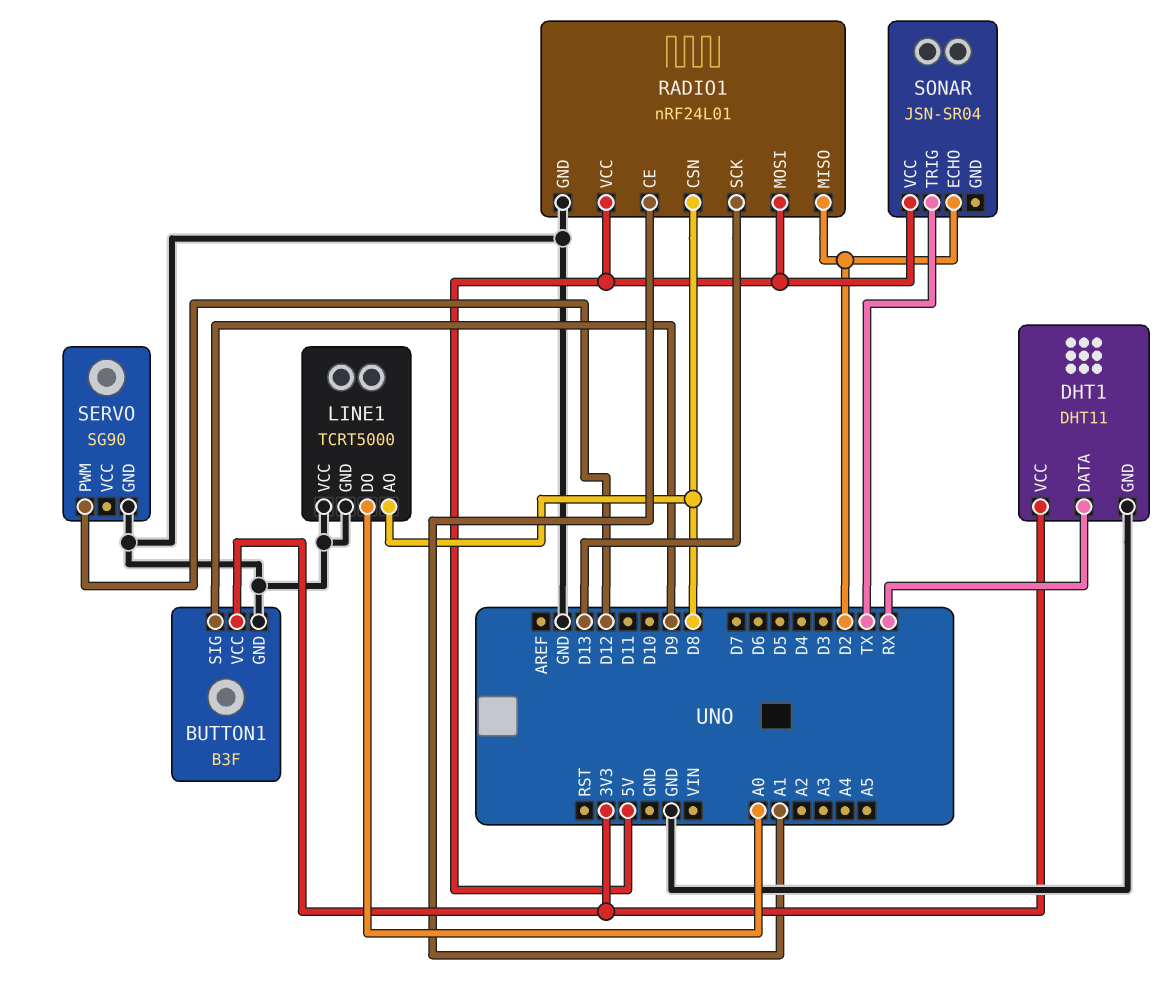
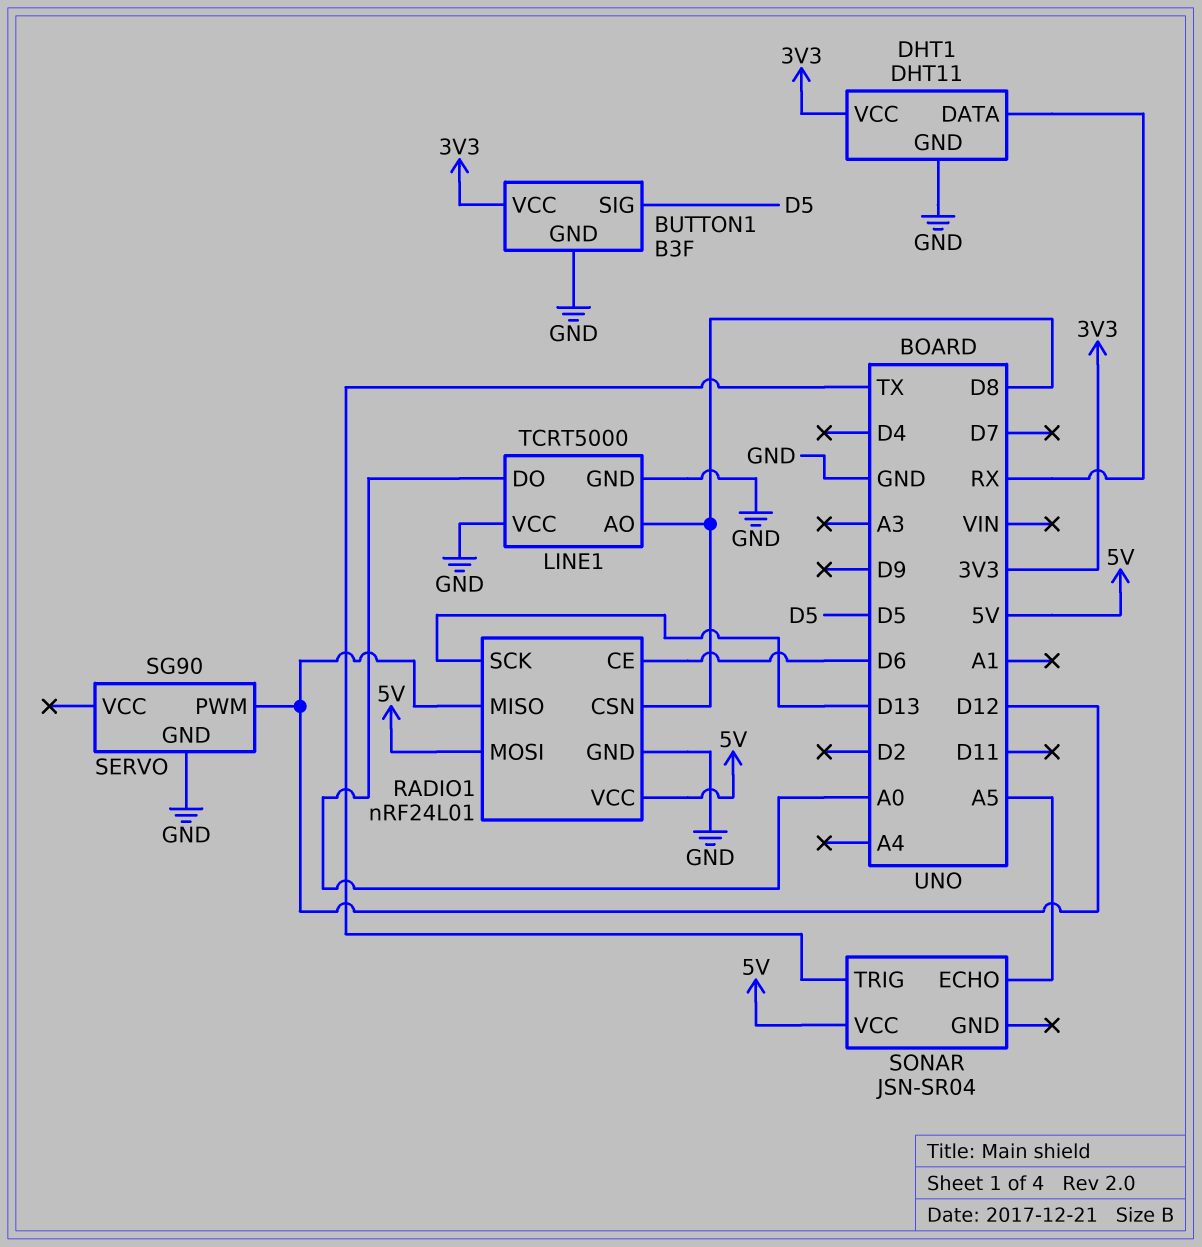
BUTTON1 pin SIG: D9 -> D5
RADIO1 pin CE: A1 -> D6
RADIO1 pin MISO: D2 -> D12
SONAR pin ECHO: D2 -> A5

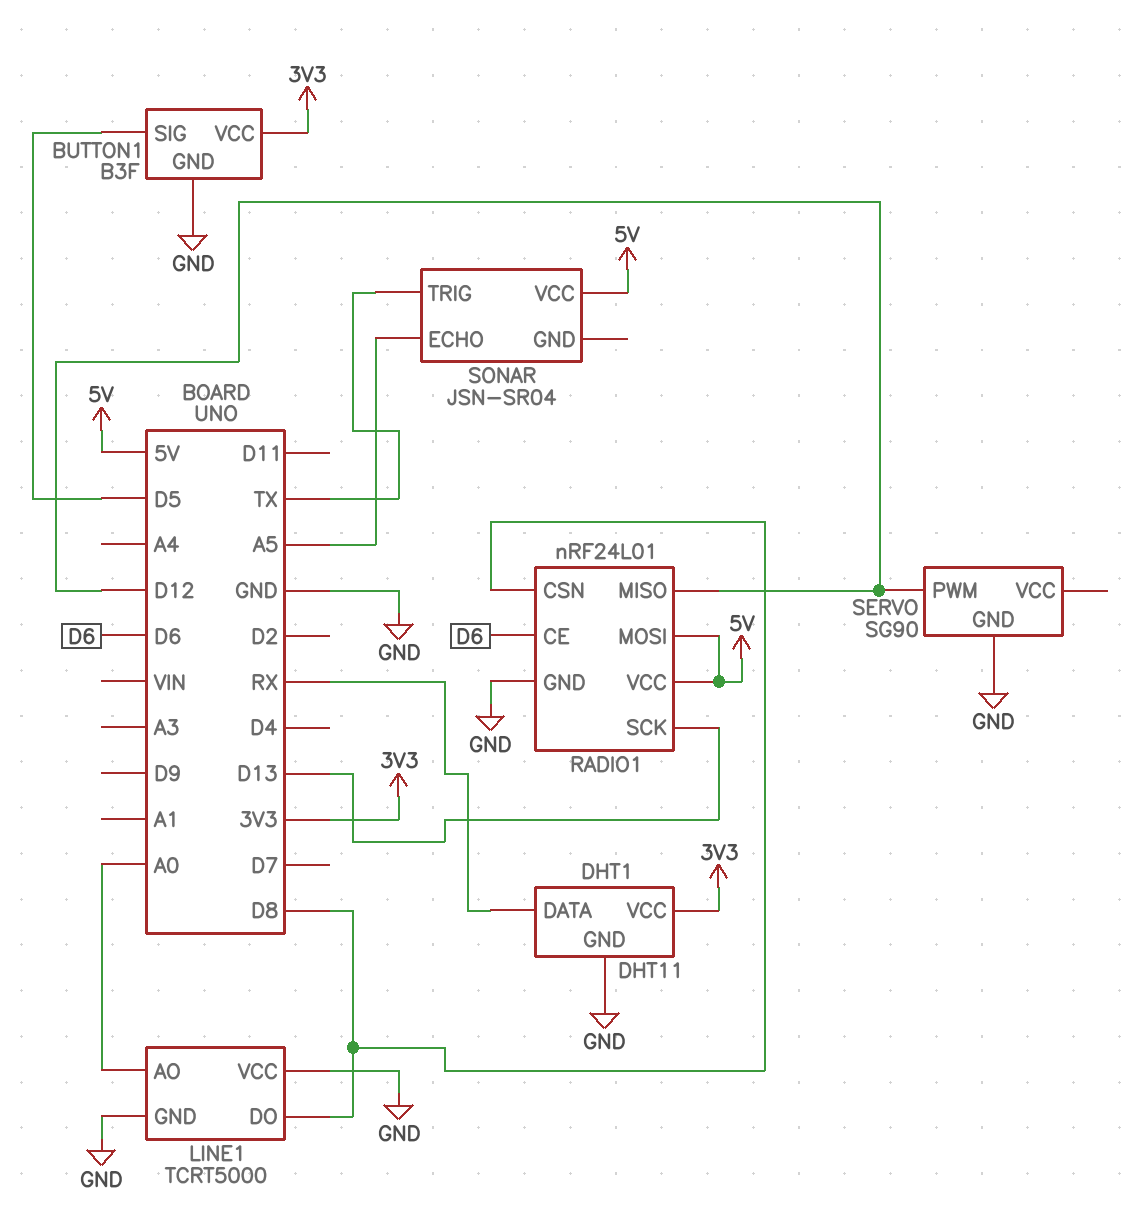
LINE1 pin AO: D8 -> A0
LINE1 pin DO: A0 -> D8

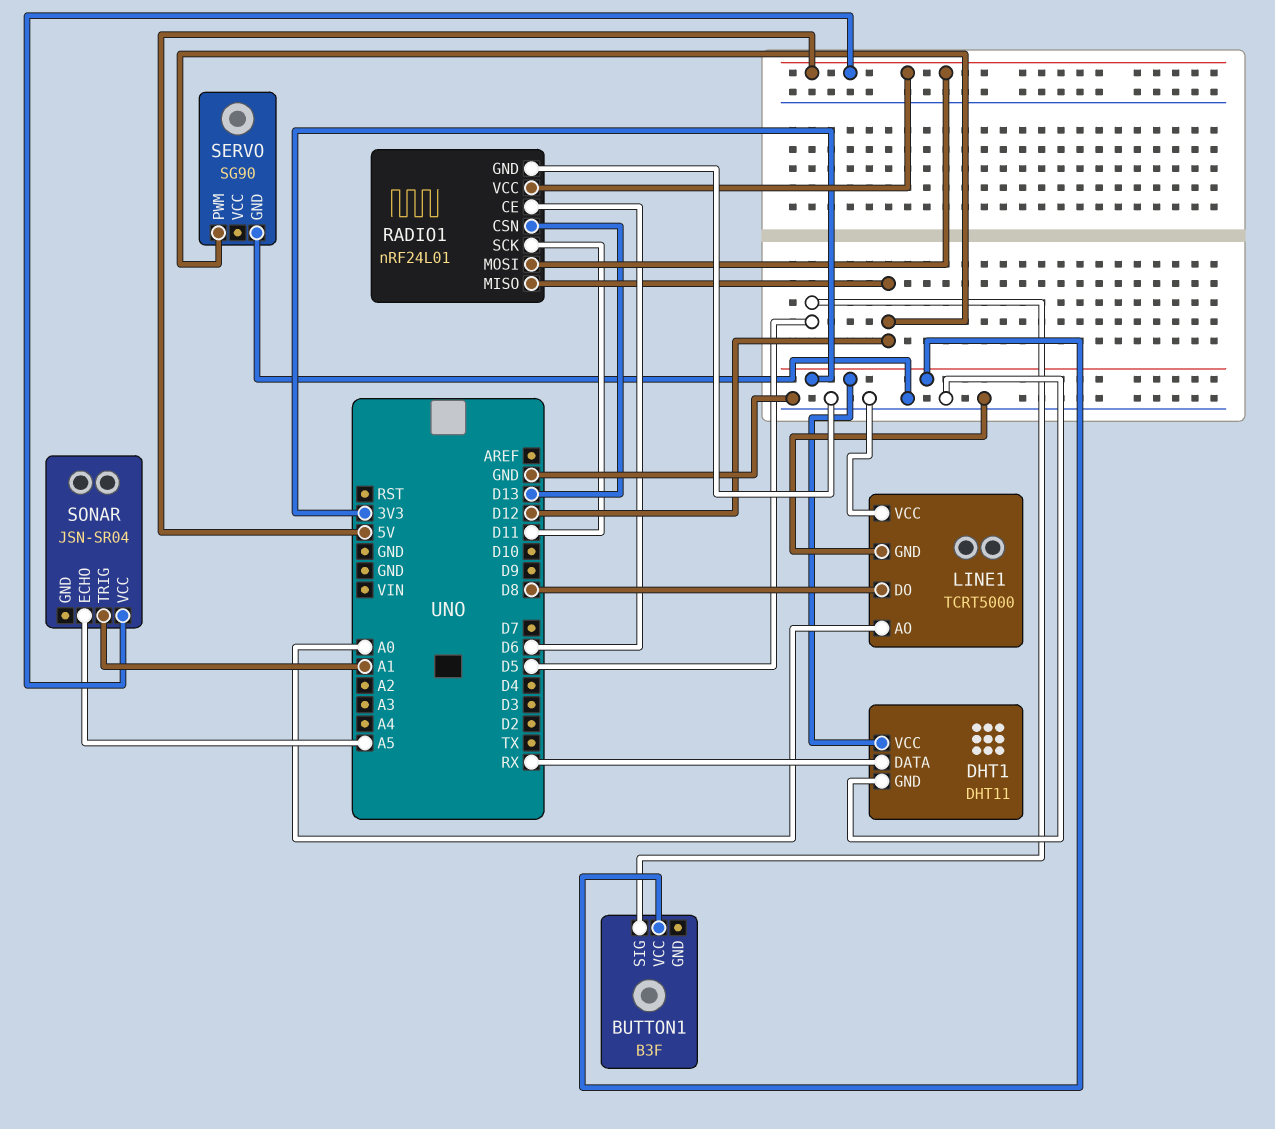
BUTTON1 pin GND: GND -> none
RADIO1 pin CSN: D8 -> D13
RADIO1 pin SCK: D13 -> D11
SONAR pin TRIG: TX -> A1

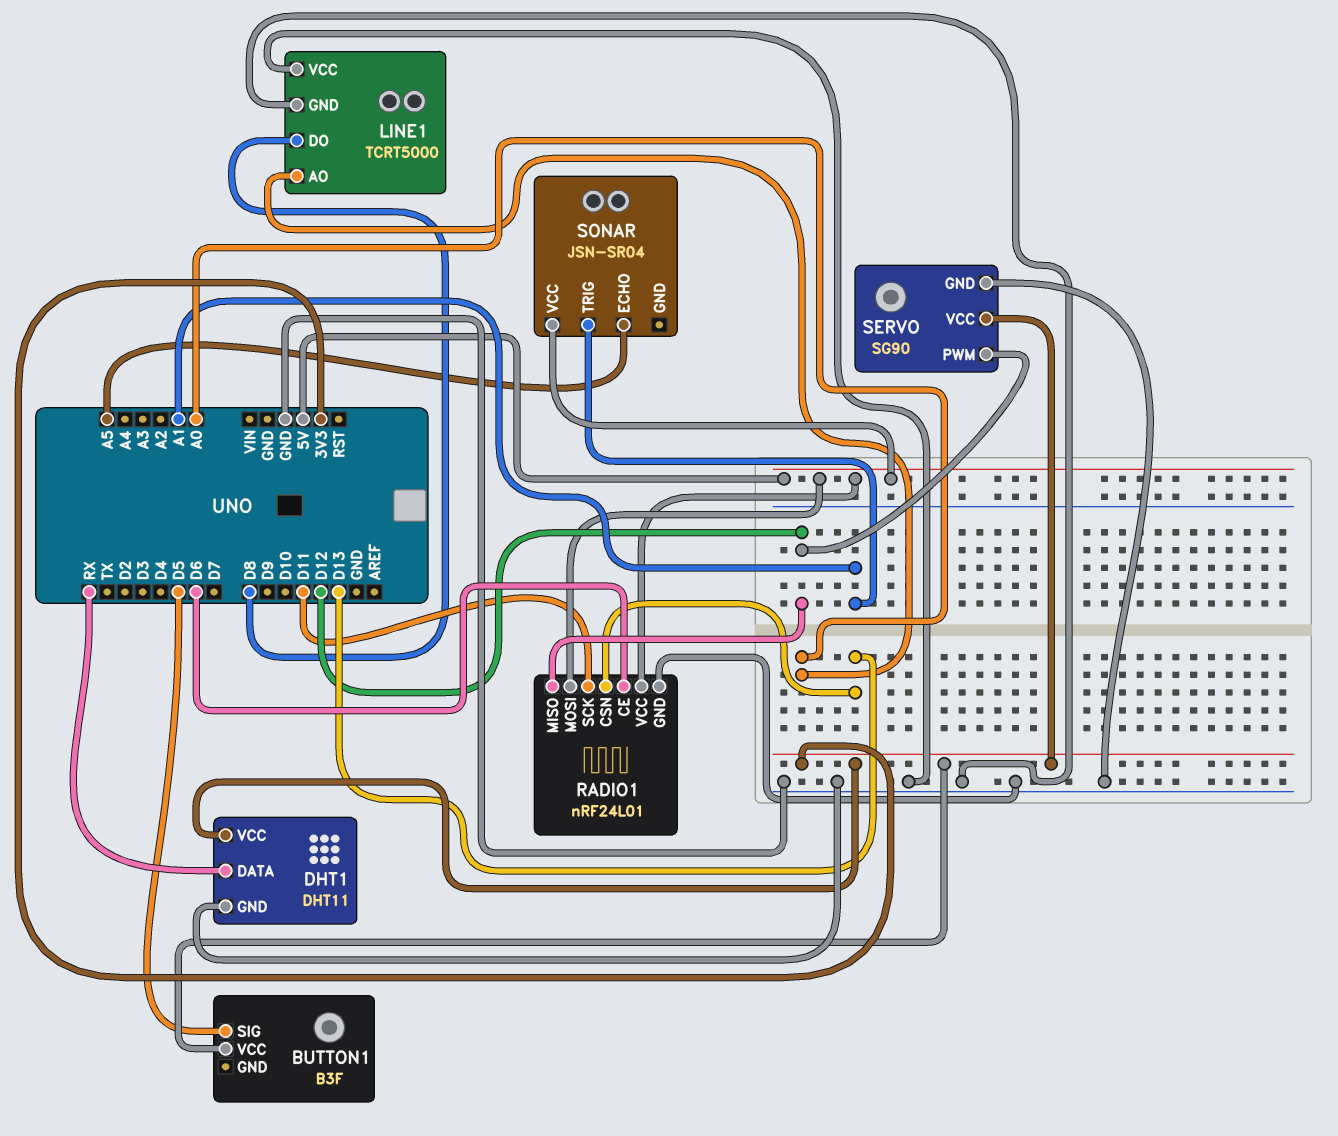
SERVO pin VCC: none -> 3V3

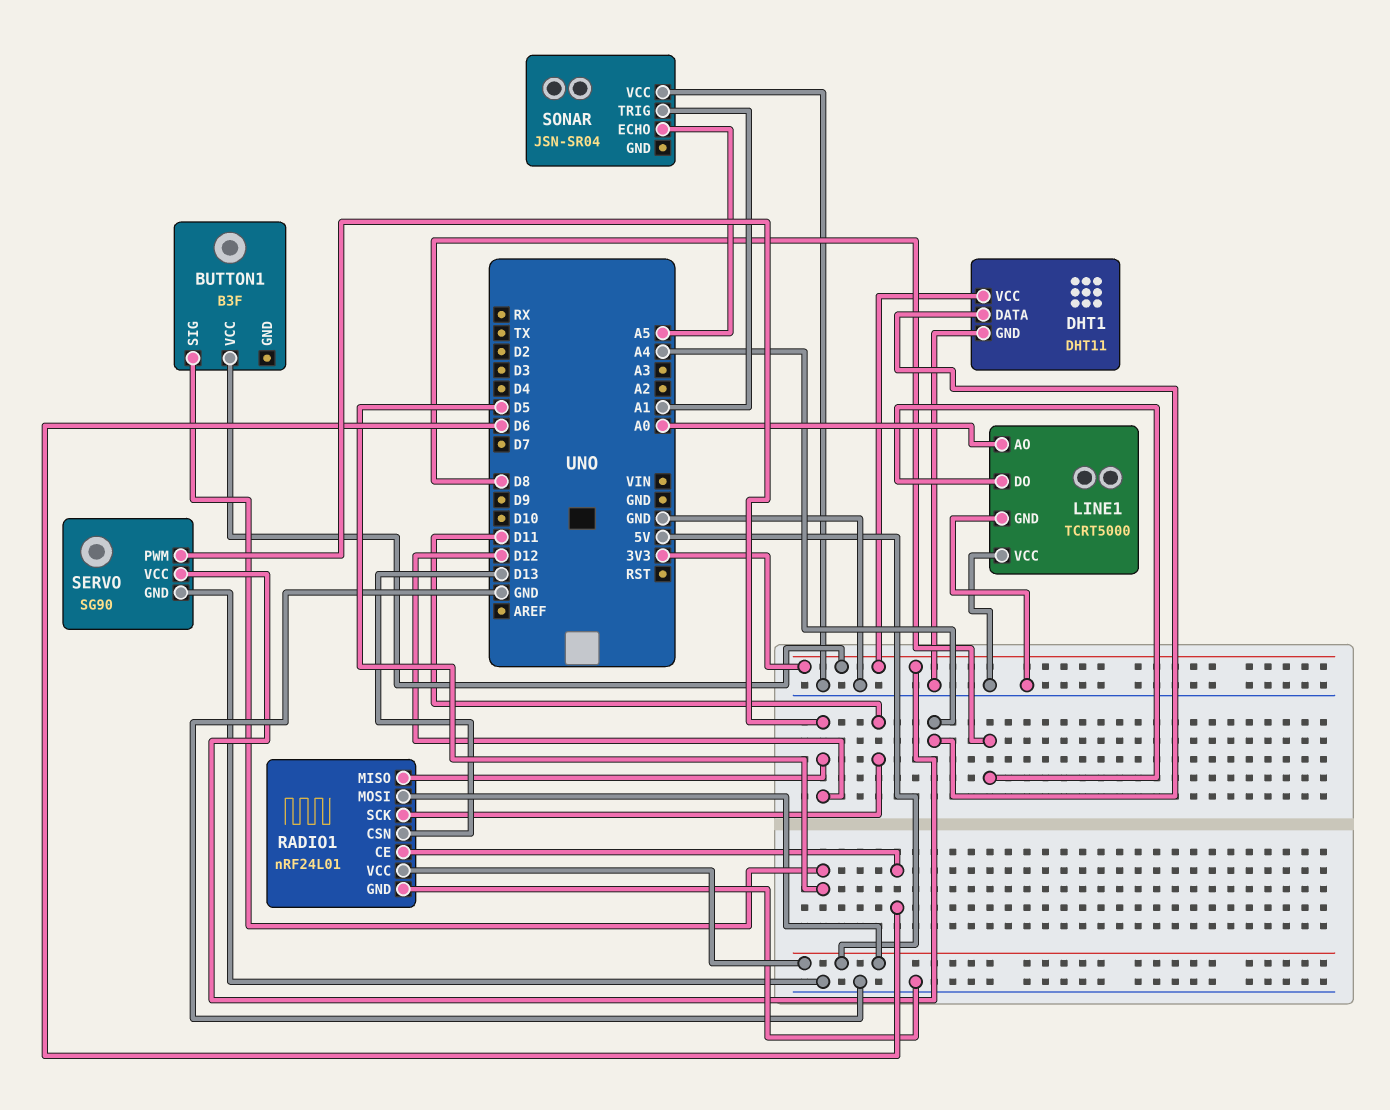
DHT1 pin DATA: RX -> A4
SONAR pin VCC: 5V -> GND

